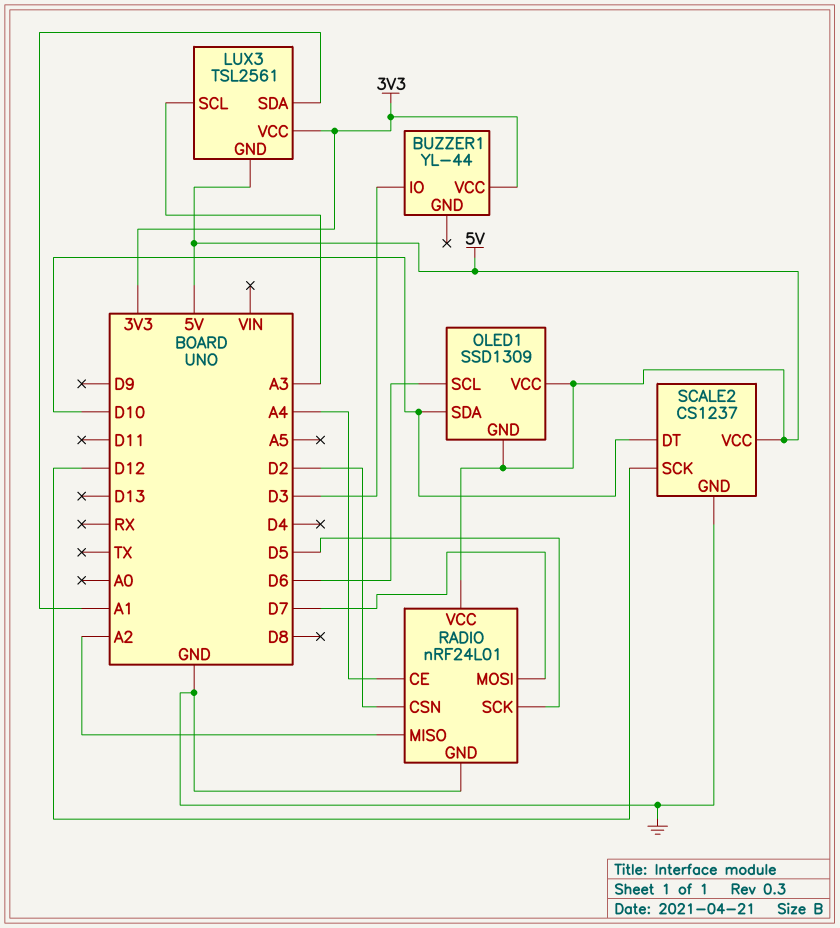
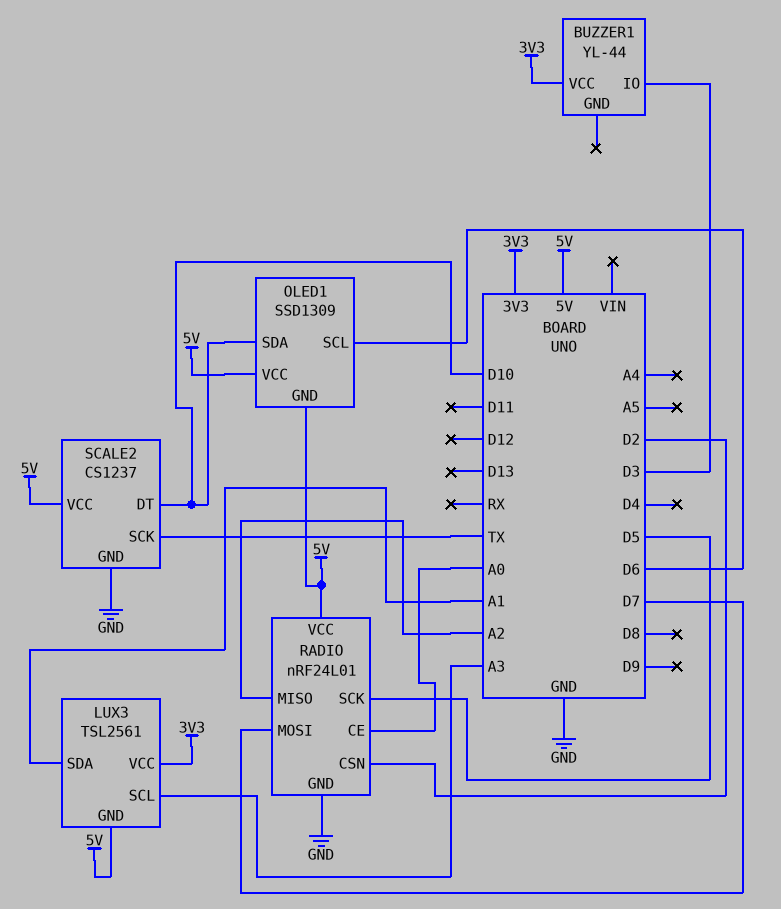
RADIO pin CE: A4 -> A0
SCALE2 pin SCK: D12 -> TX

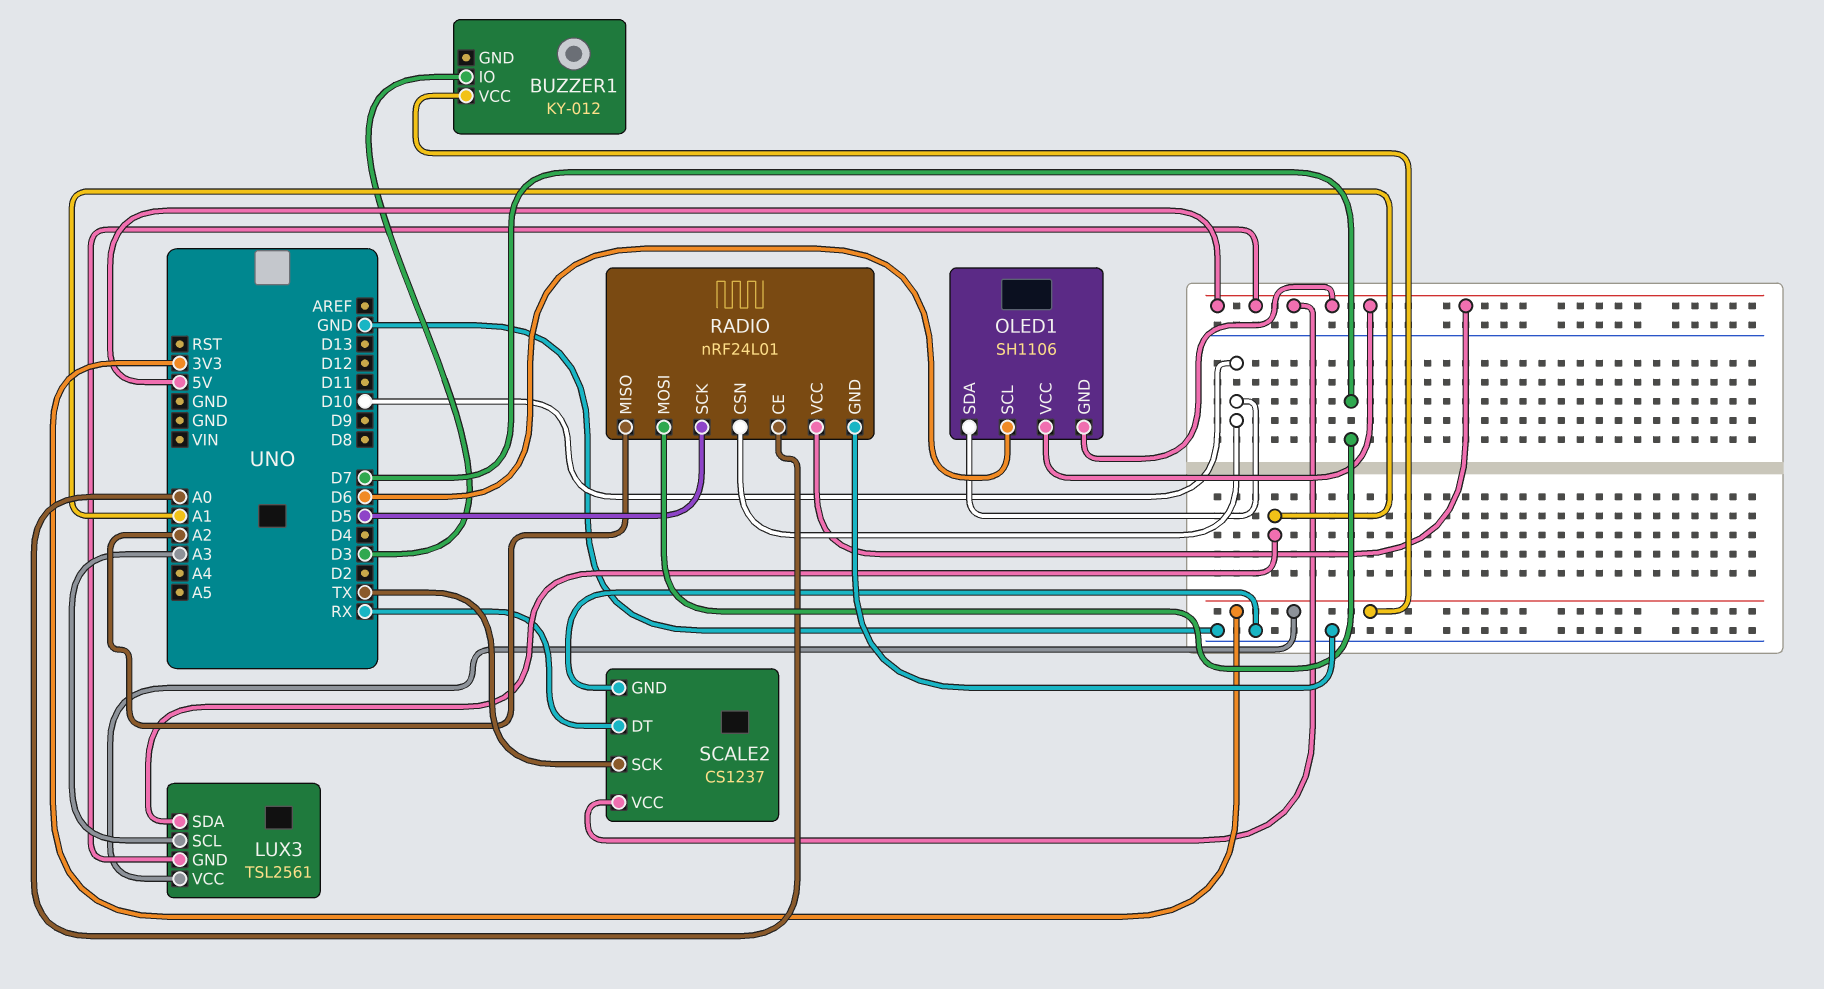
BUZZER1: YL-44 -> KY-012
OLED1: SSD1309 -> SH1106
RADIO pin CSN: D2 -> D10
SCALE2 pin DT: D10 -> RX

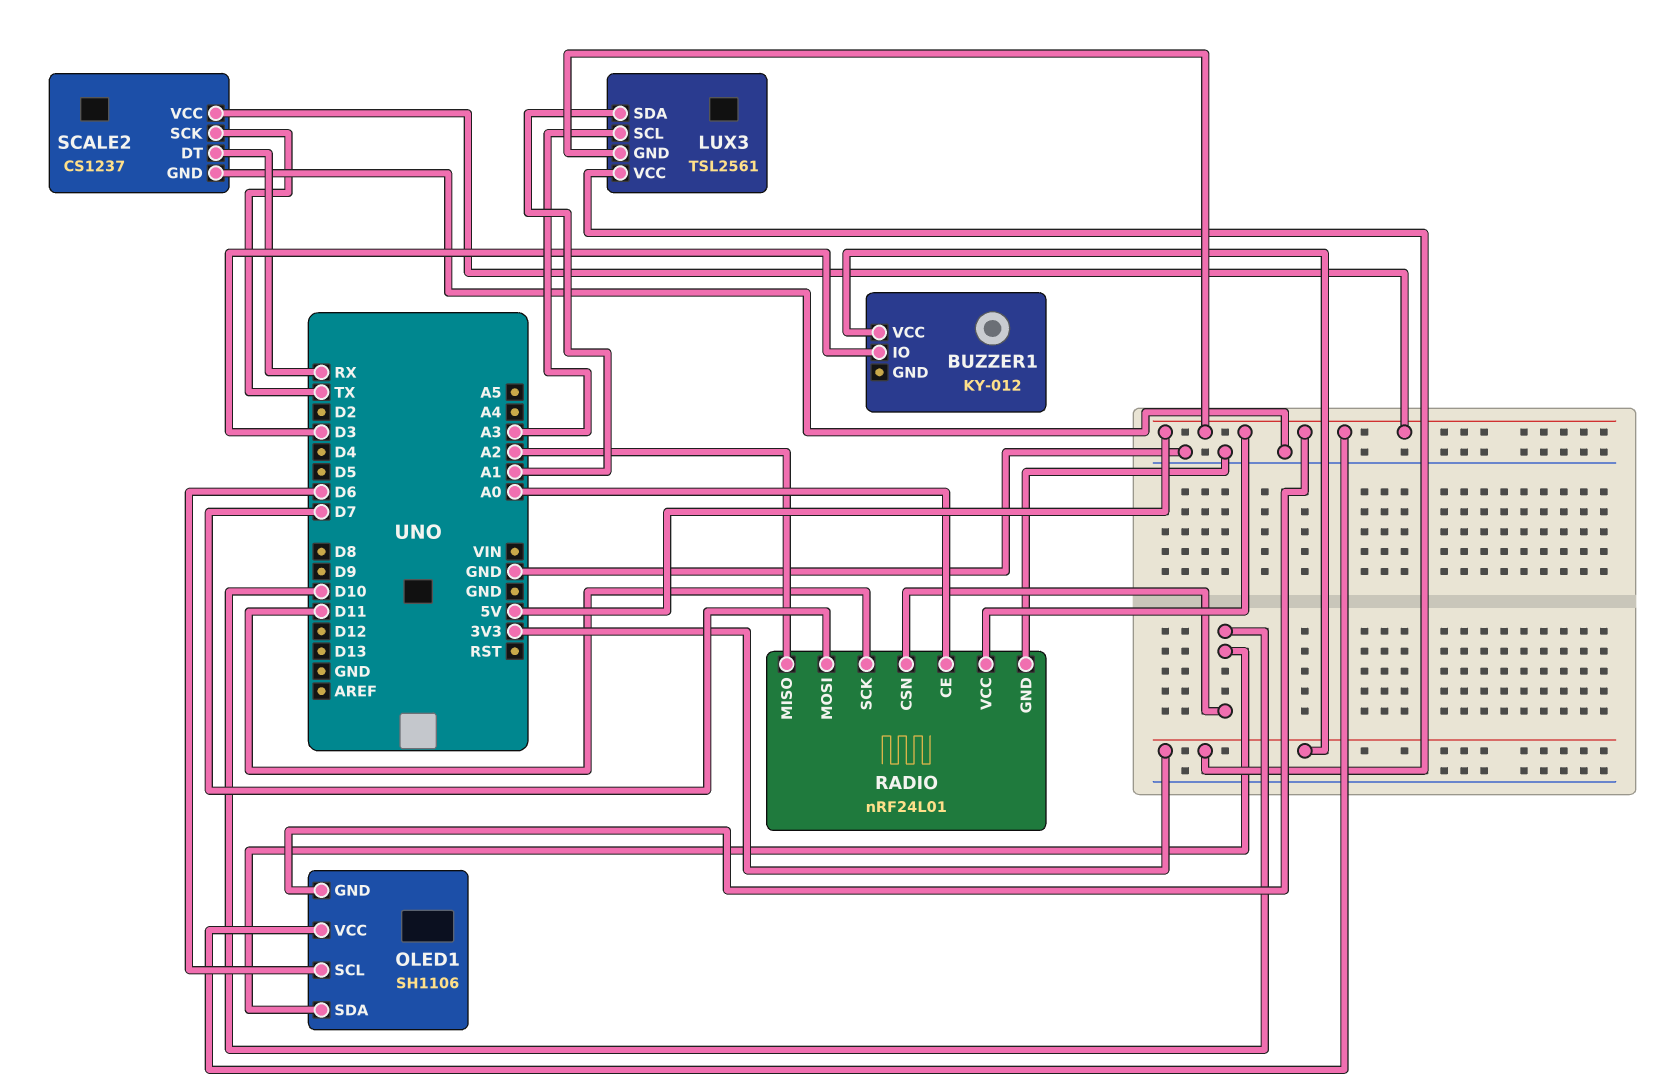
RADIO pin SCK: D5 -> D11

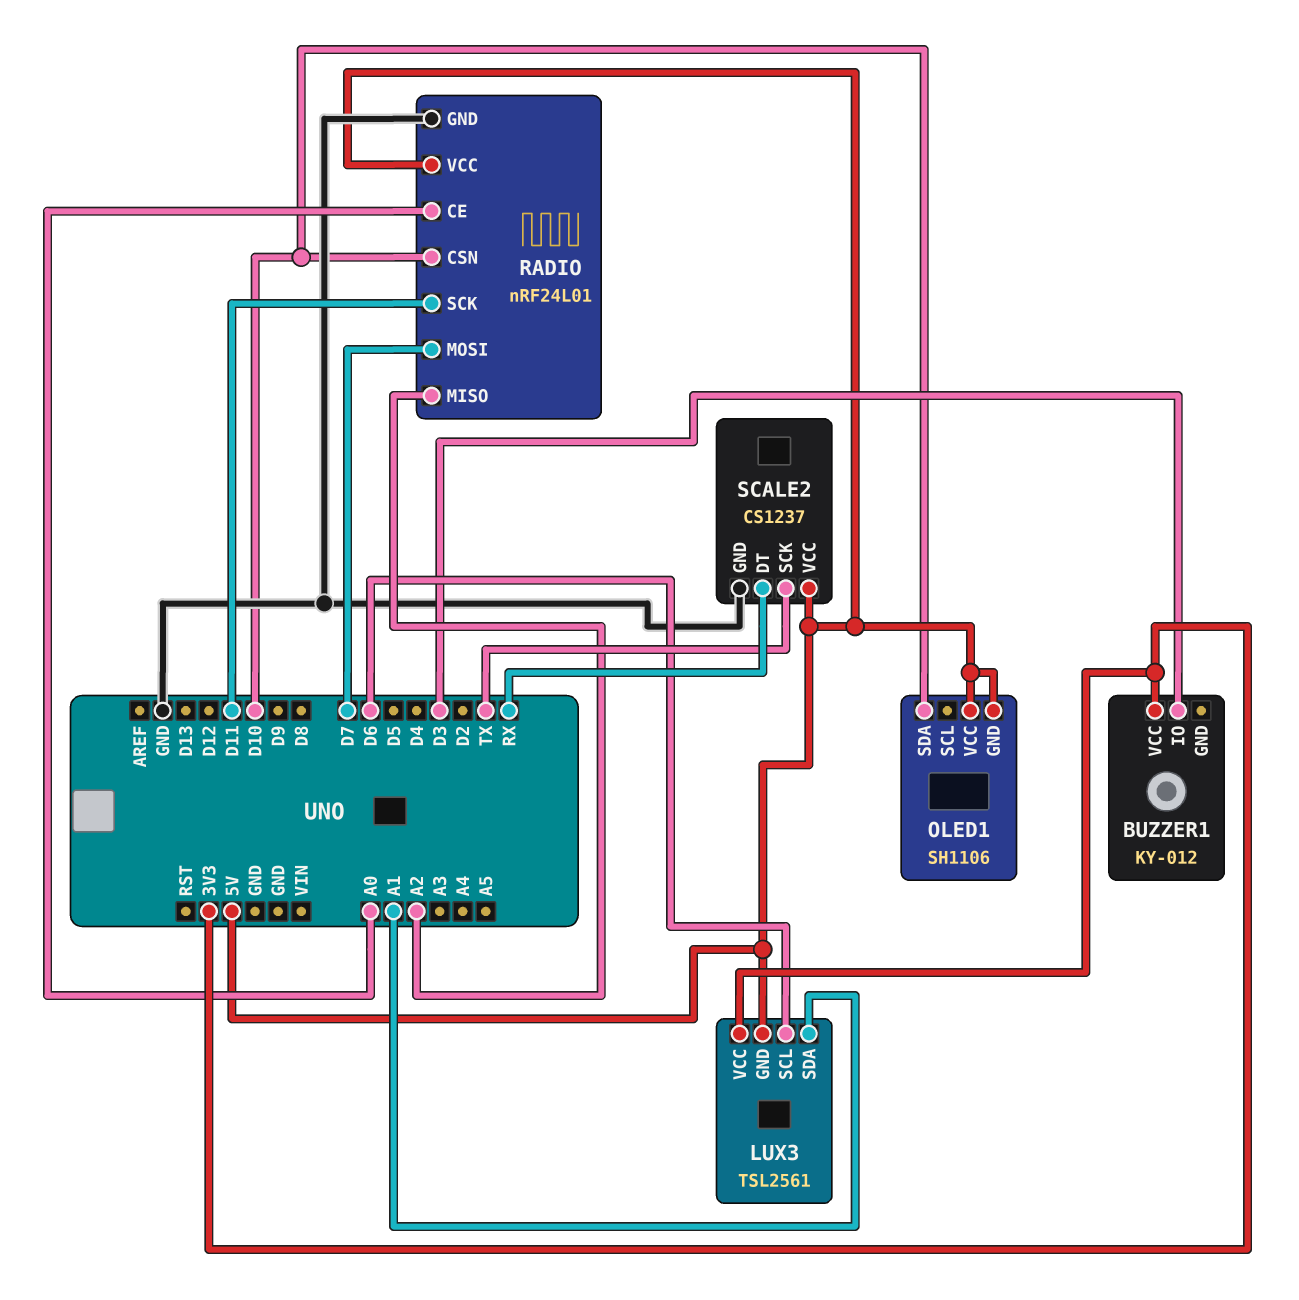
LUX3 pin SCL: A3 -> D6
OLED1 pin SCL: D6 -> none

